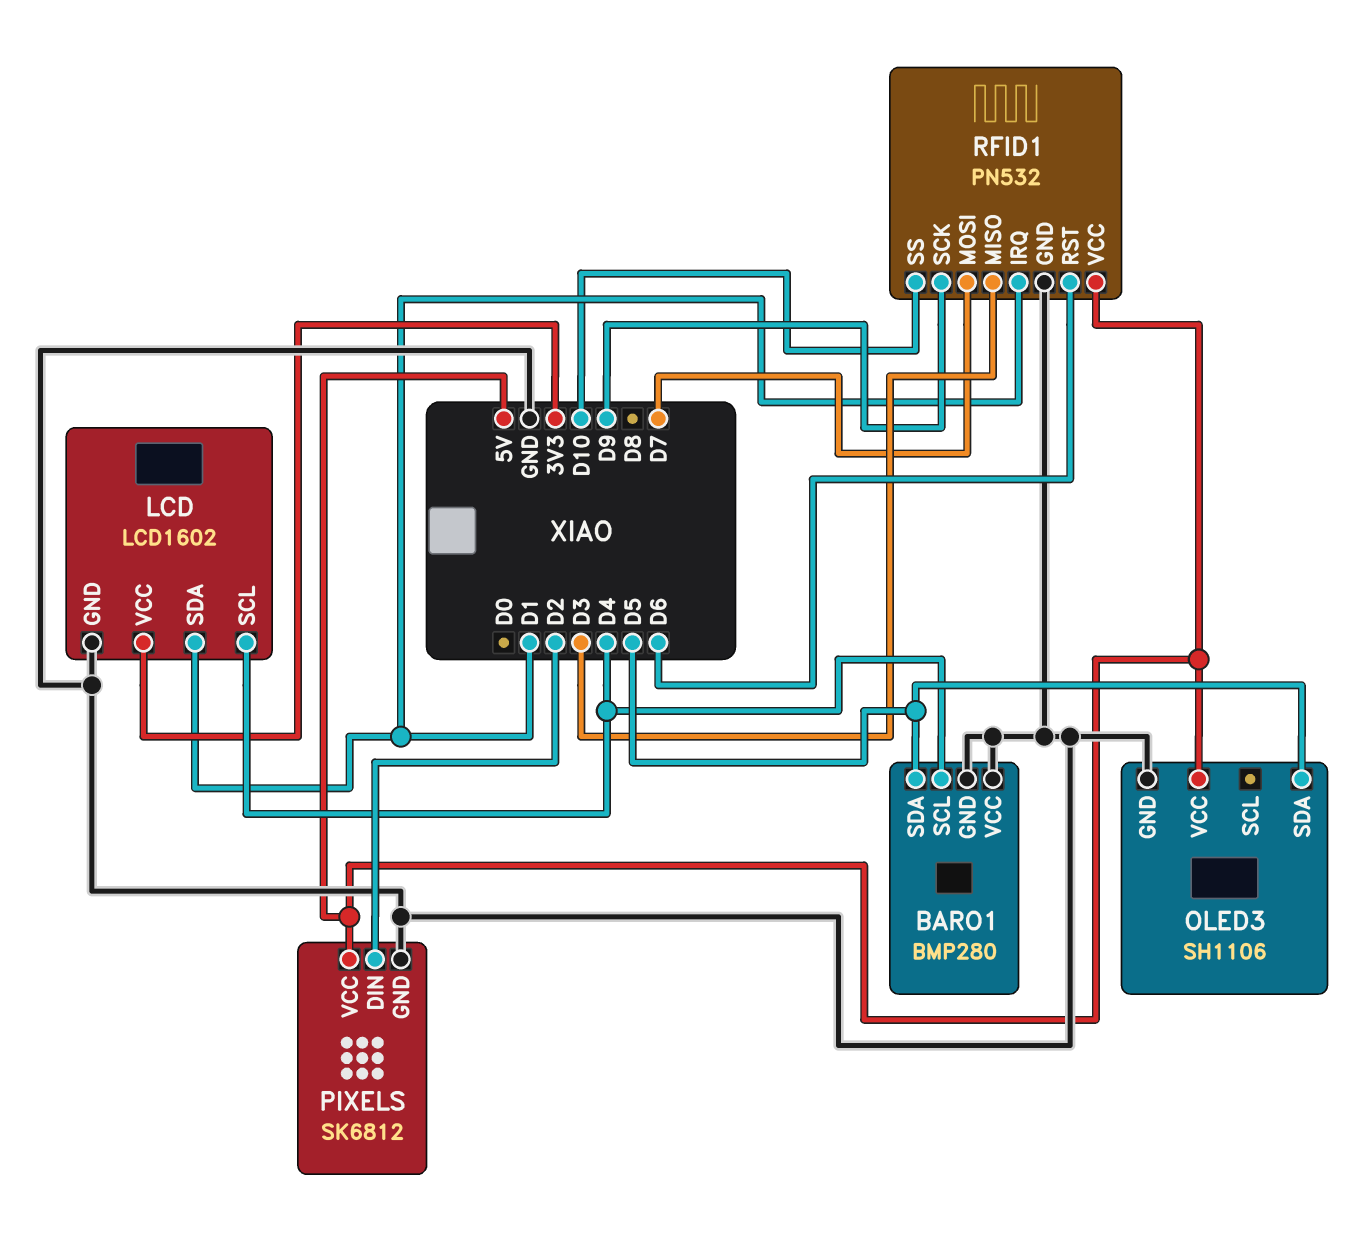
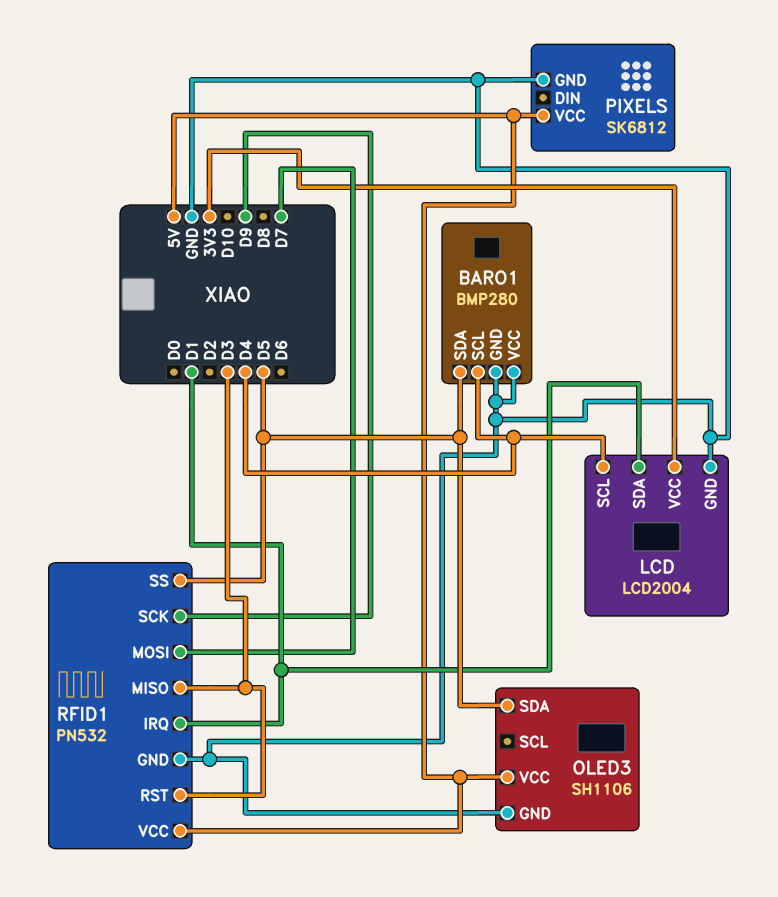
LCD: LCD1602 -> LCD2004
PIXELS pin DIN: D2 -> none
RFID1 pin RST: D6 -> D3
RFID1 pin SS: D10 -> D5

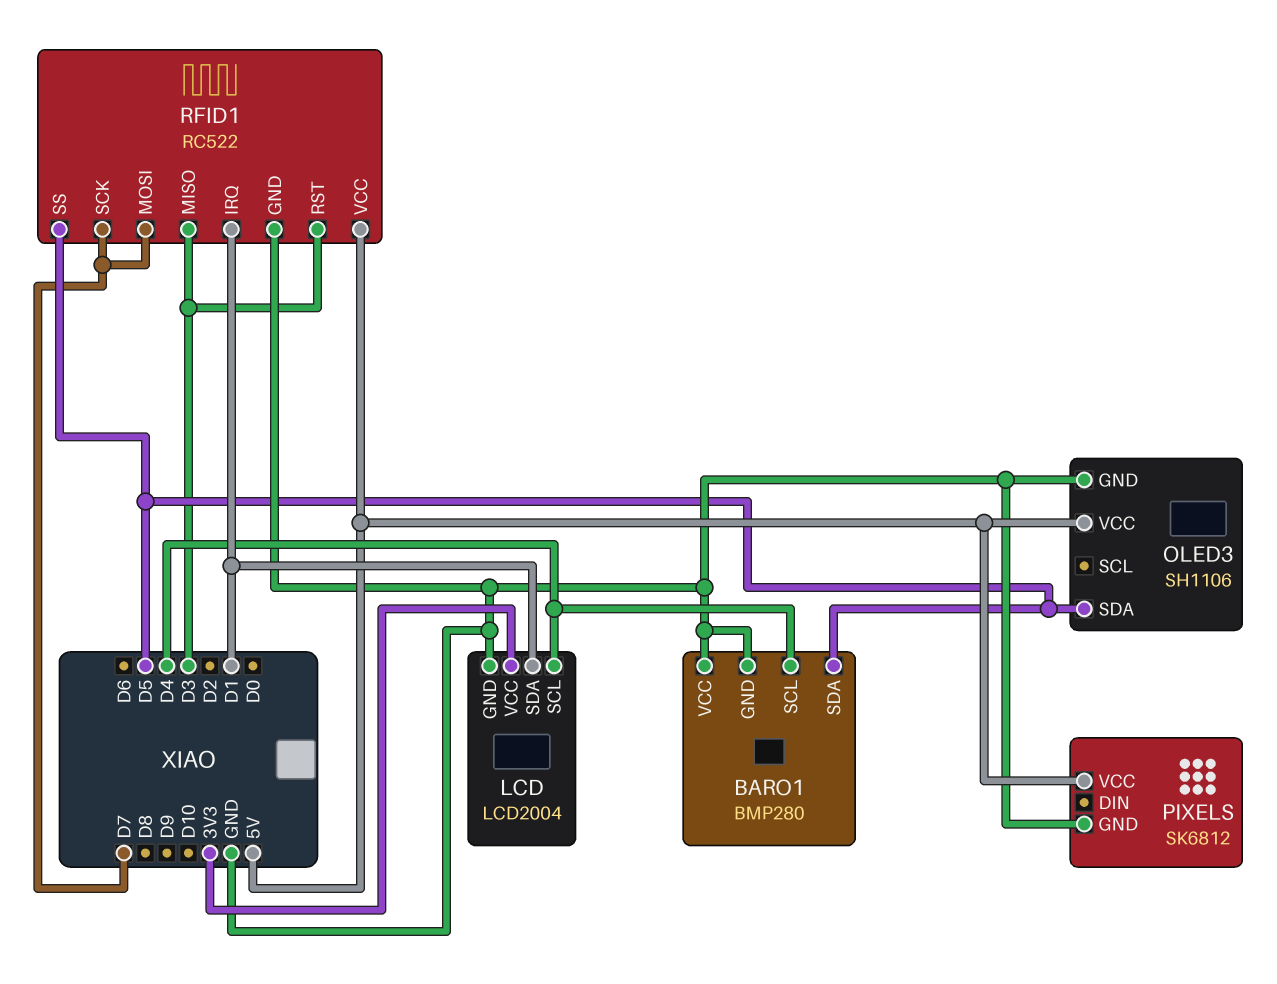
RFID1: PN532 -> RC522
RFID1 pin SCK: D9 -> D7

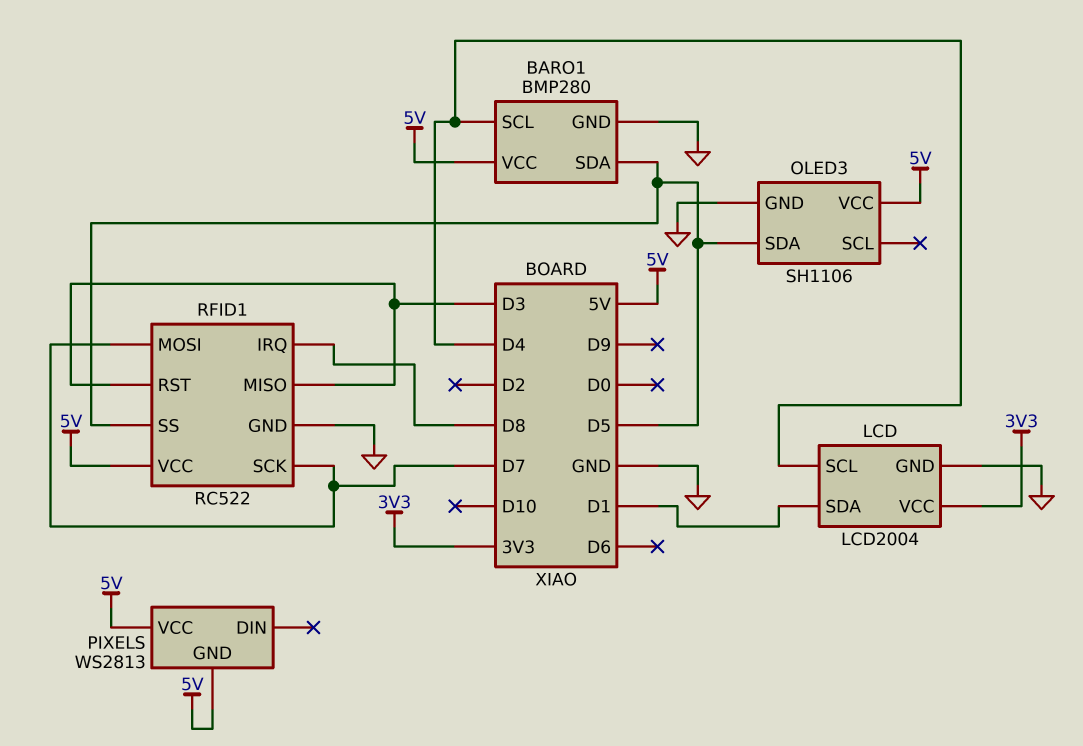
BARO1 pin VCC: GND -> 5V
PIXELS: SK6812 -> WS2813
PIXELS pin GND: GND -> 5V
RFID1 pin IRQ: D1 -> D8

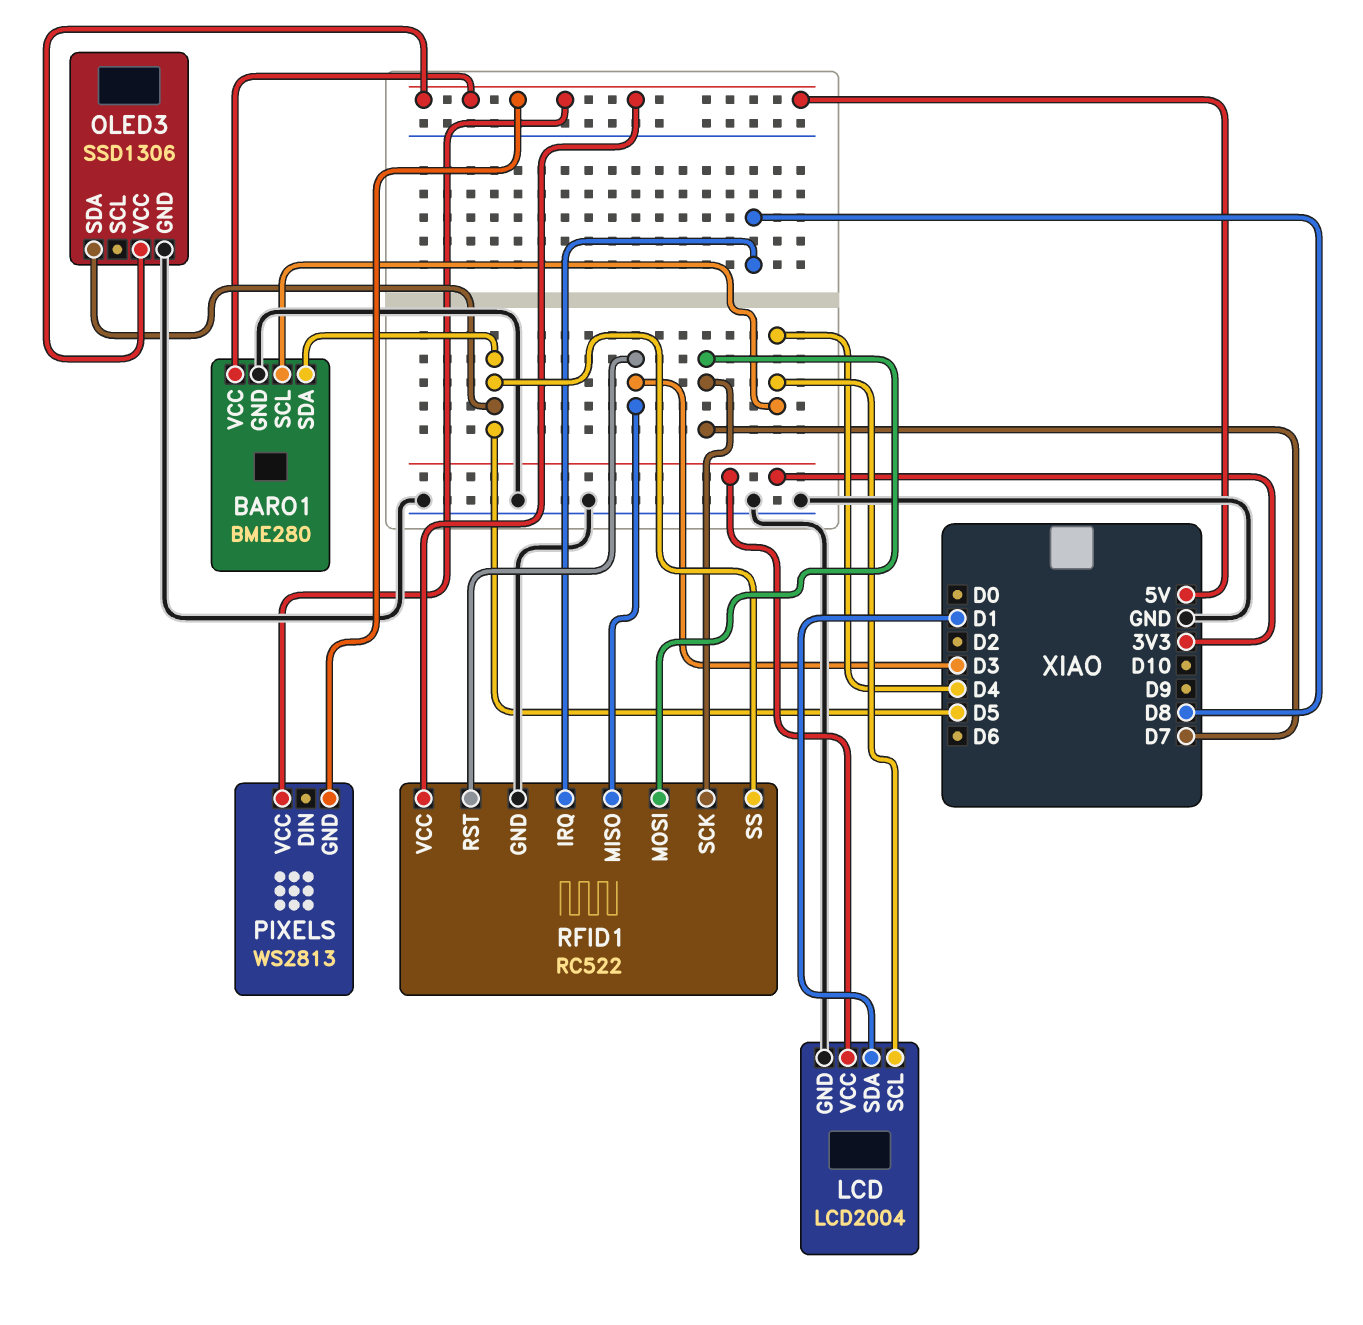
BARO1: BMP280 -> BME280
OLED3: SH1106 -> SSD1306

